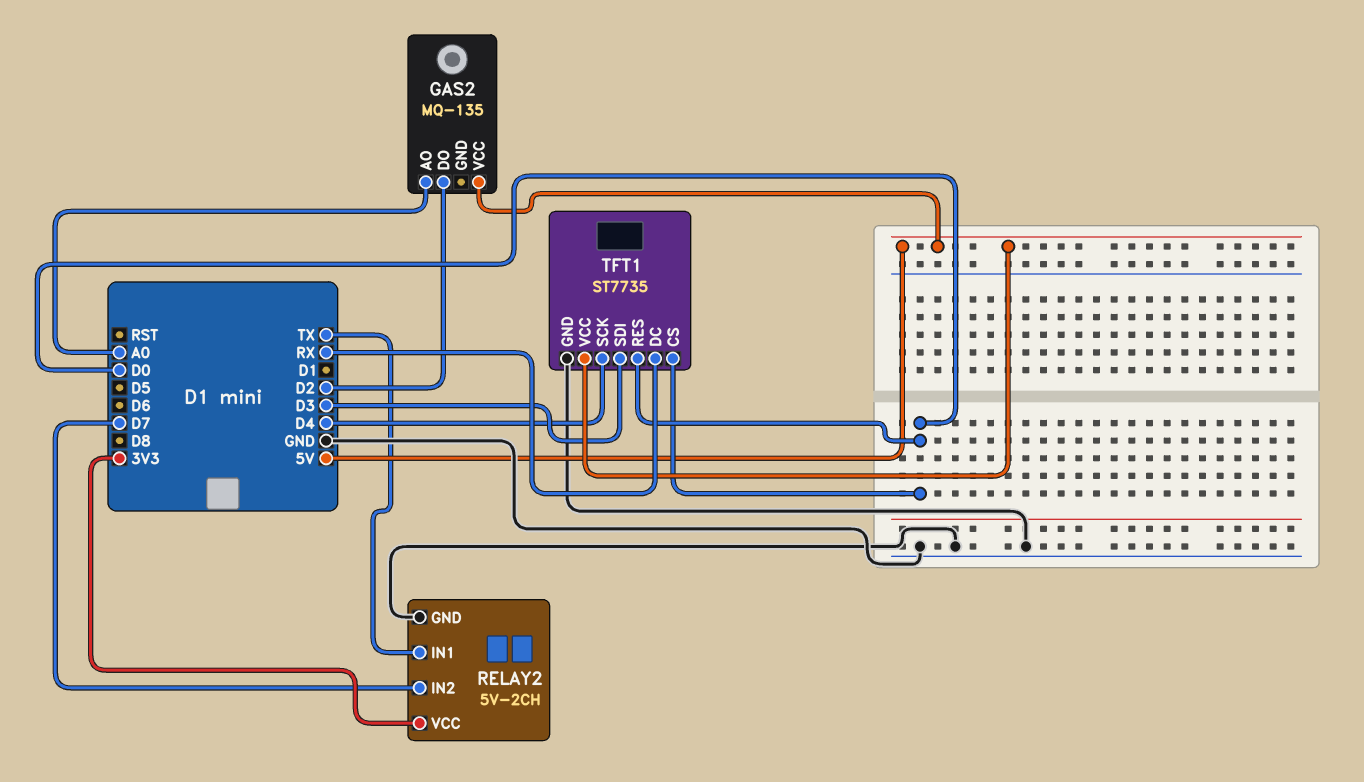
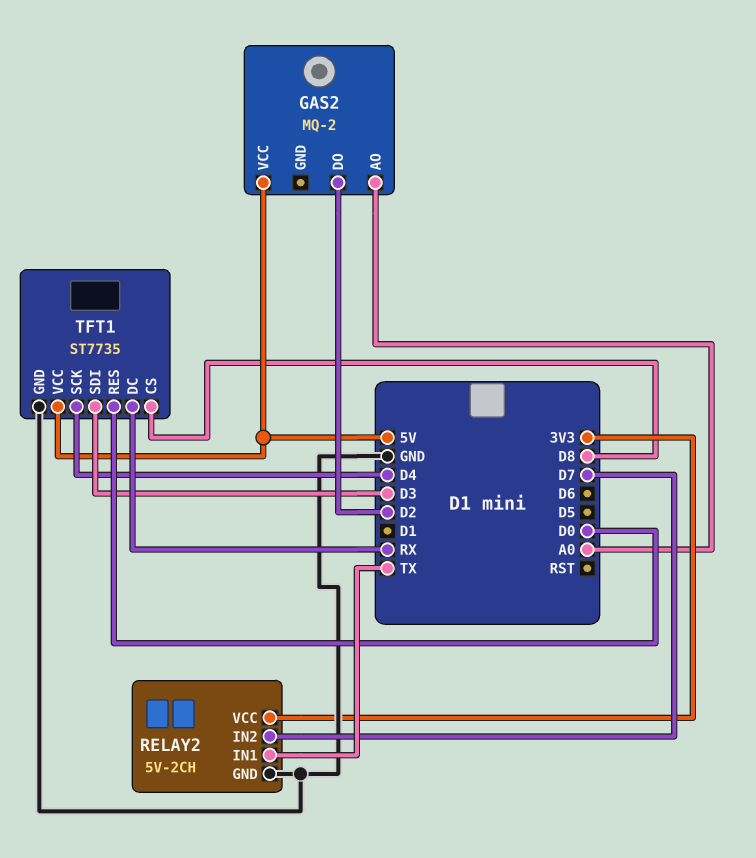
GAS2: MQ-135 -> MQ-2
TFT1 pin CS: D0 -> D8

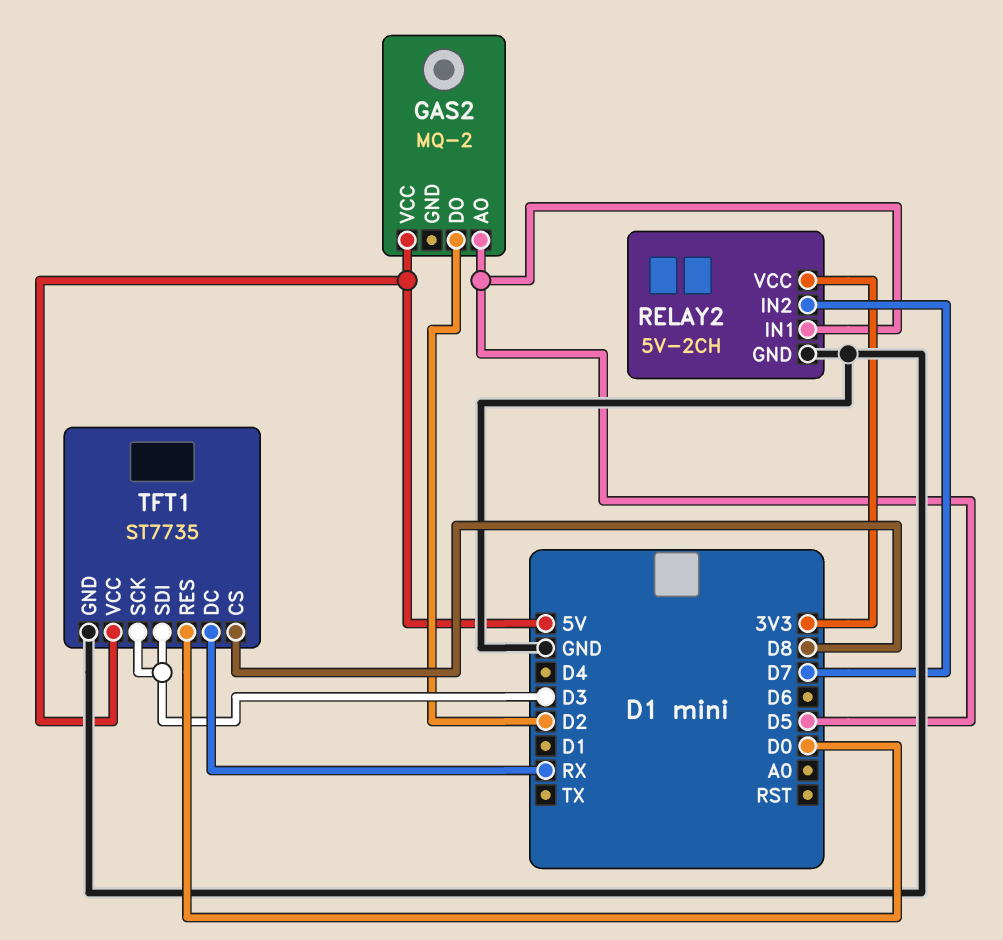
GAS2 pin AO: A0 -> D5
RELAY2 pin IN1: TX -> D5
TFT1 pin SCK: D4 -> D3

